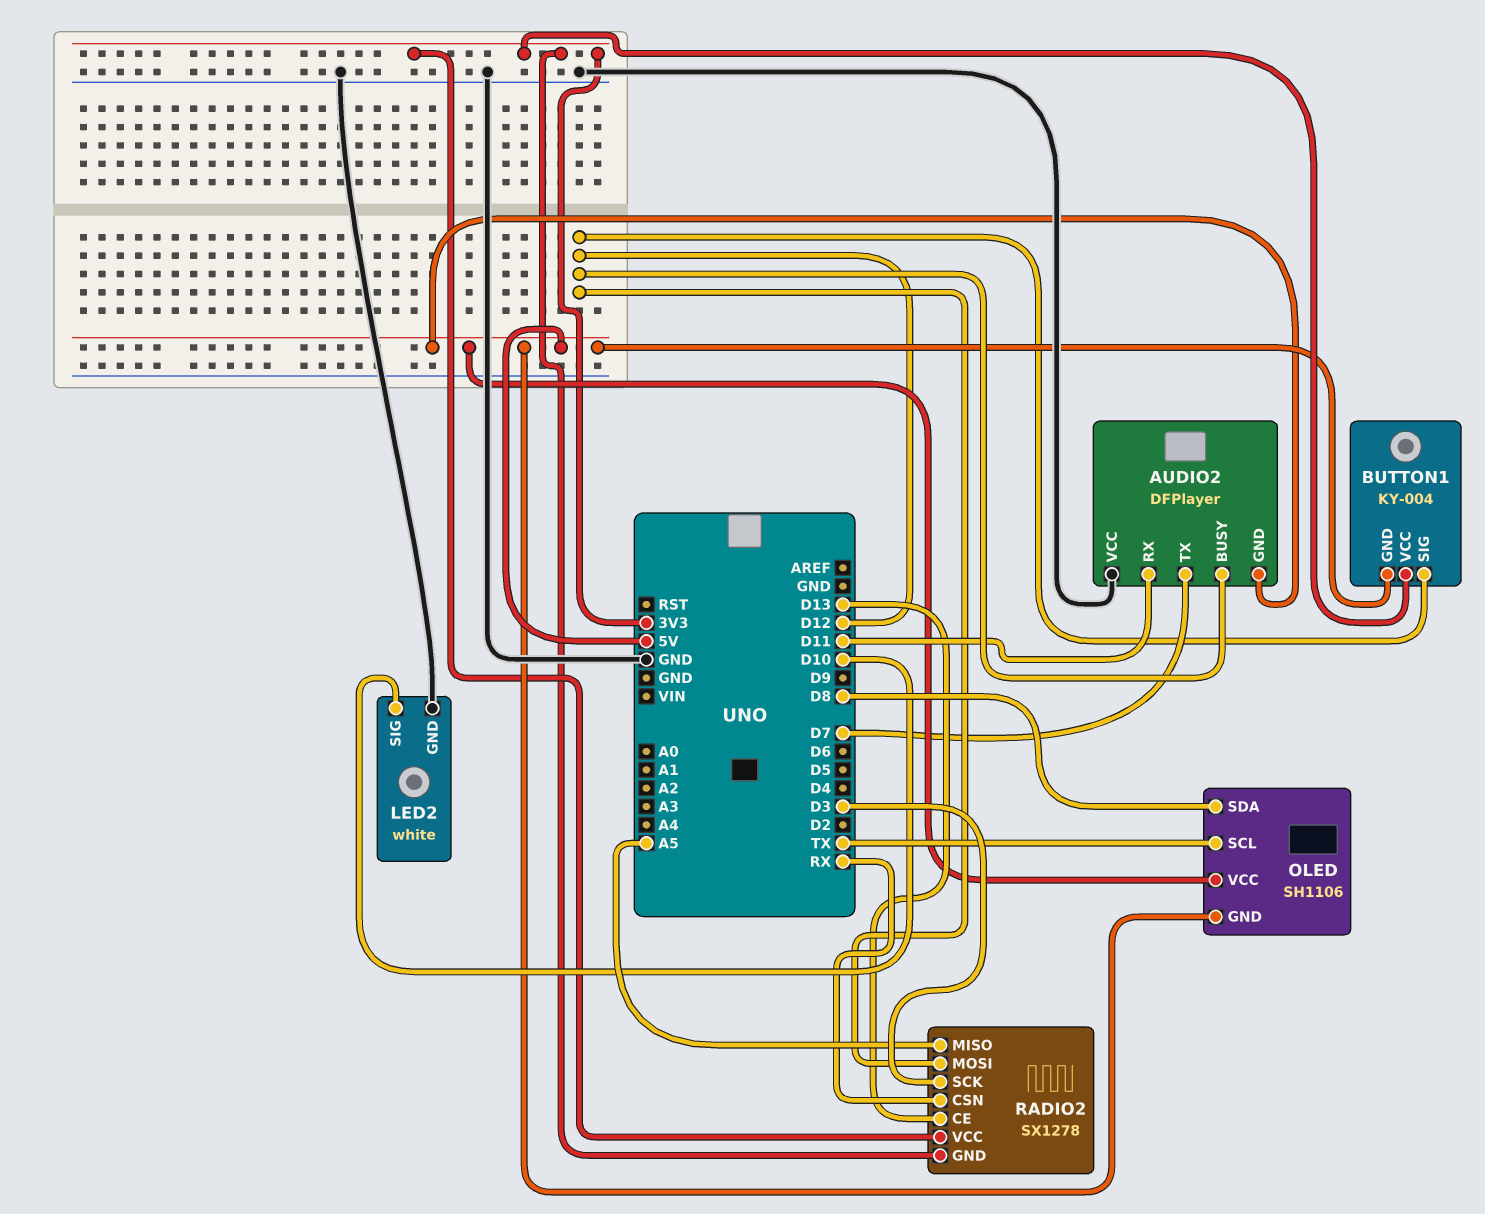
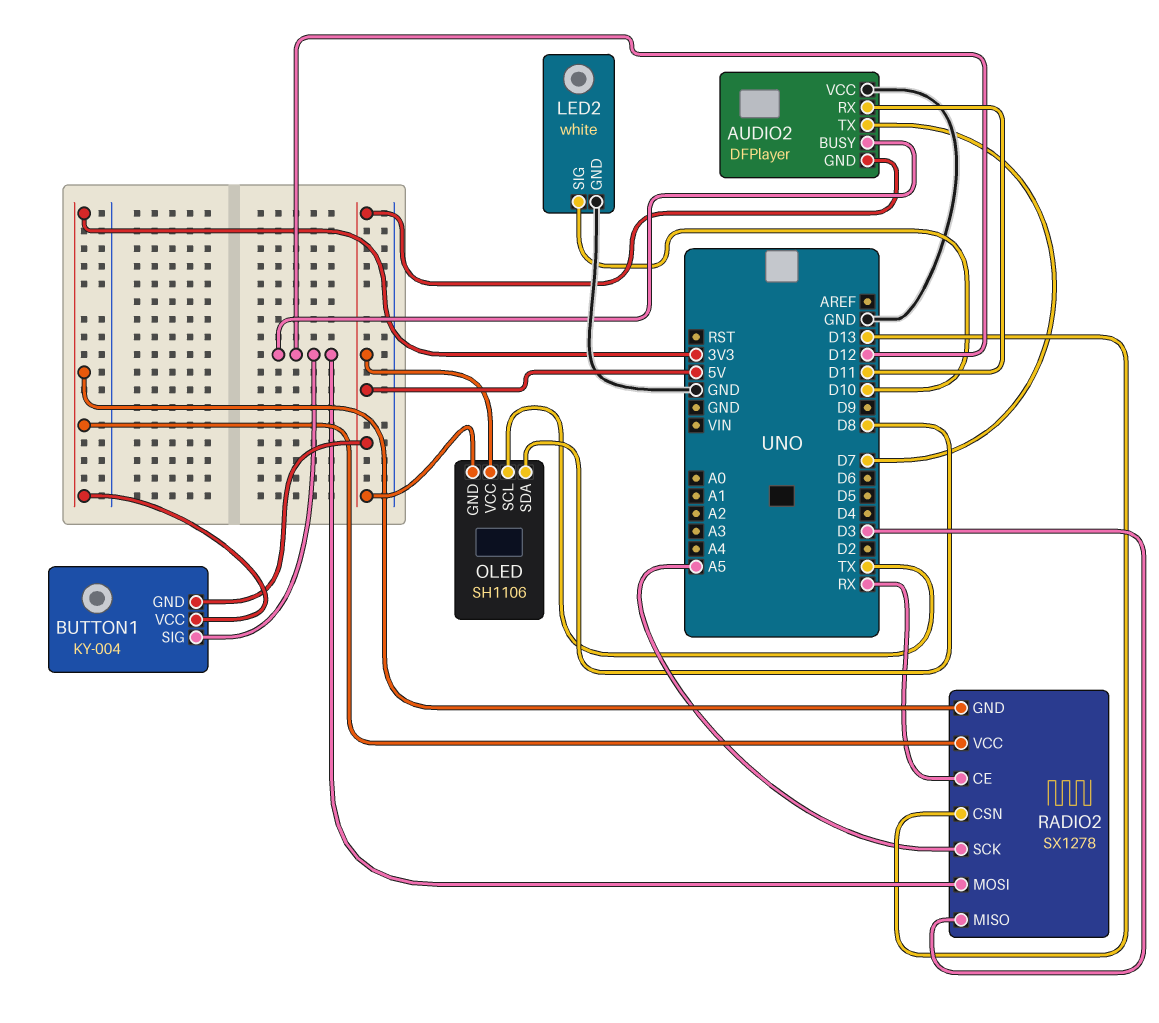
RADIO2 pin CE: D13 -> RX
RADIO2 pin CSN: RX -> D13
RADIO2 pin MISO: A5 -> D3
RADIO2 pin SCK: D3 -> A5

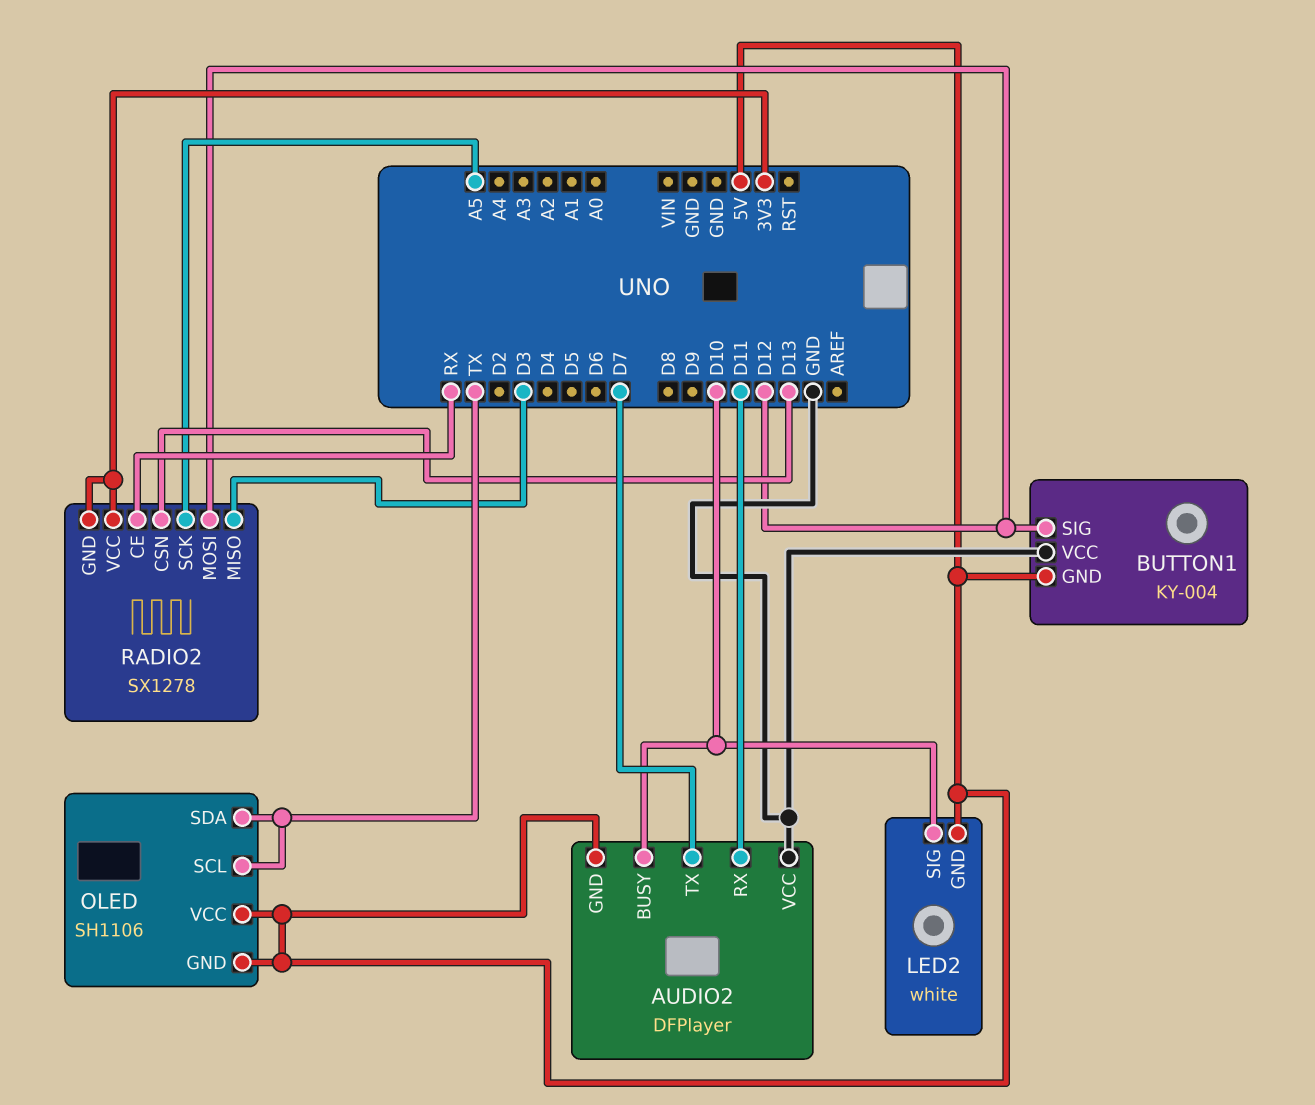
AUDIO2 pin BUSY: D12 -> D10
BUTTON1 pin VCC: 3V3 -> GND
LED2 pin GND: GND -> 5V
OLED pin SDA: D8 -> TX

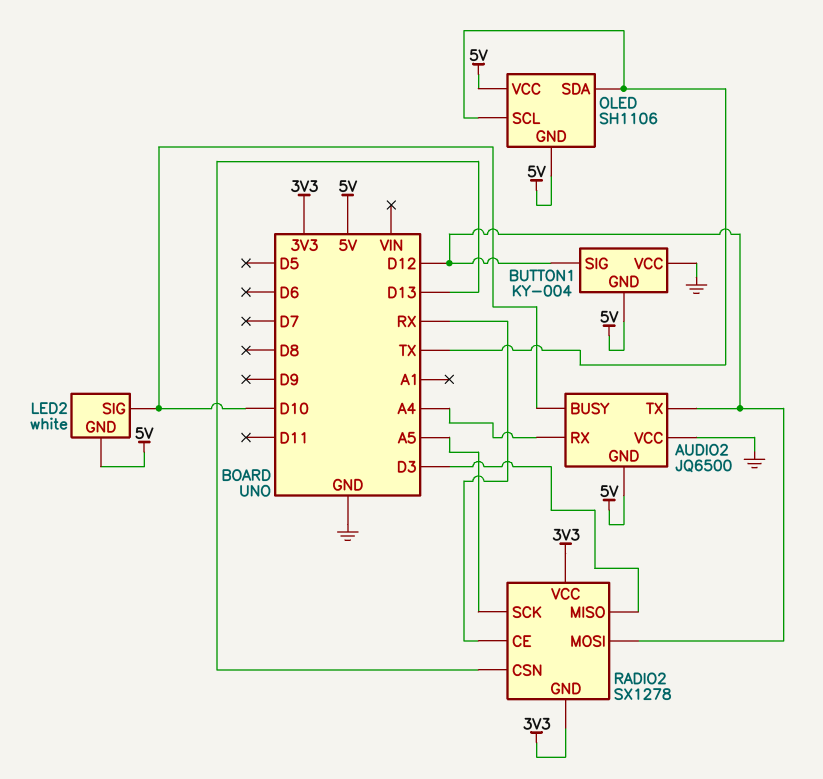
AUDIO2: DFPlayer -> JQ6500
AUDIO2 pin RX: D11 -> A4
AUDIO2 pin TX: D7 -> D12

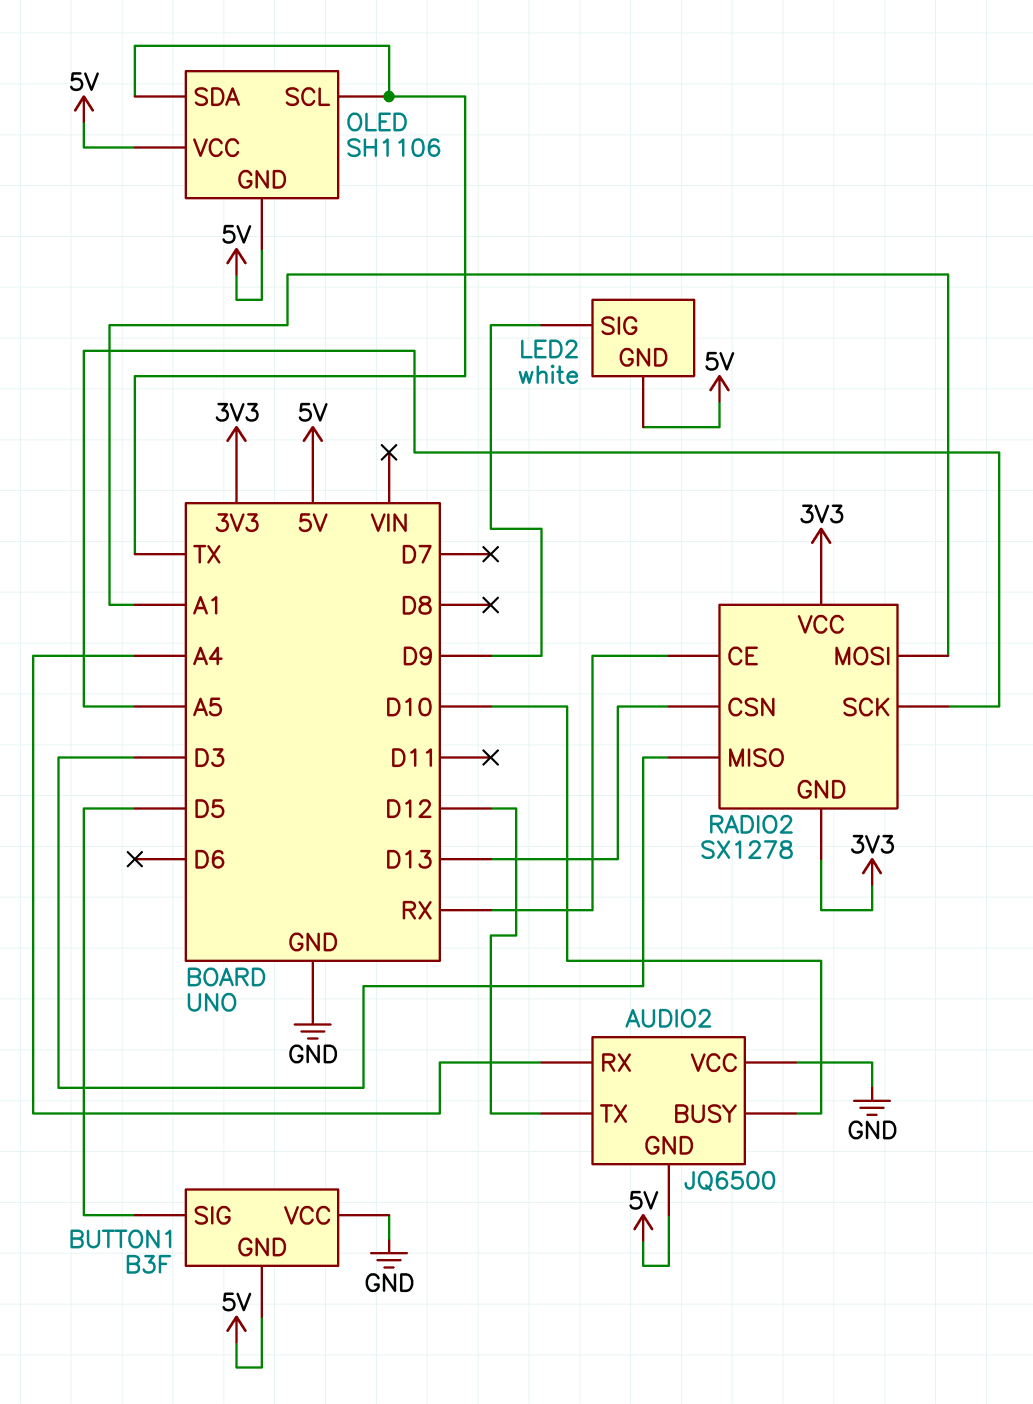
BUTTON1: KY-004 -> B3F
BUTTON1 pin SIG: D12 -> D5
LED2 pin SIG: D10 -> D9
RADIO2 pin MOSI: D12 -> A1

